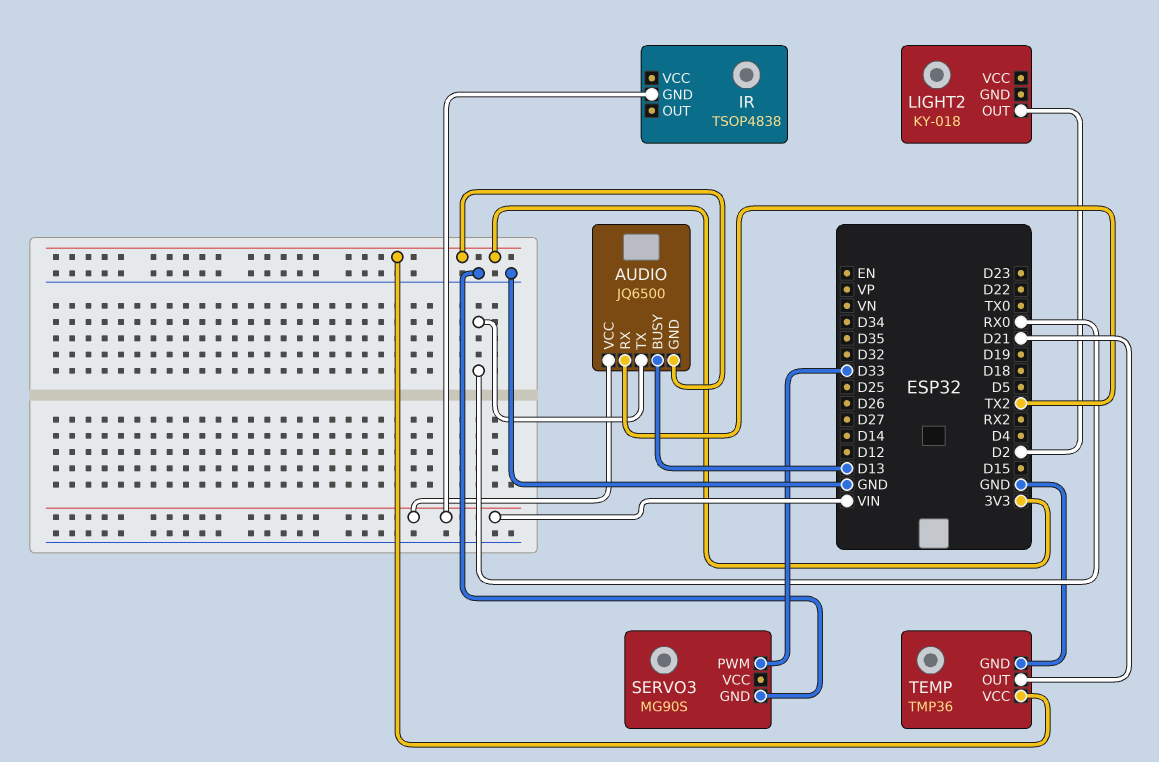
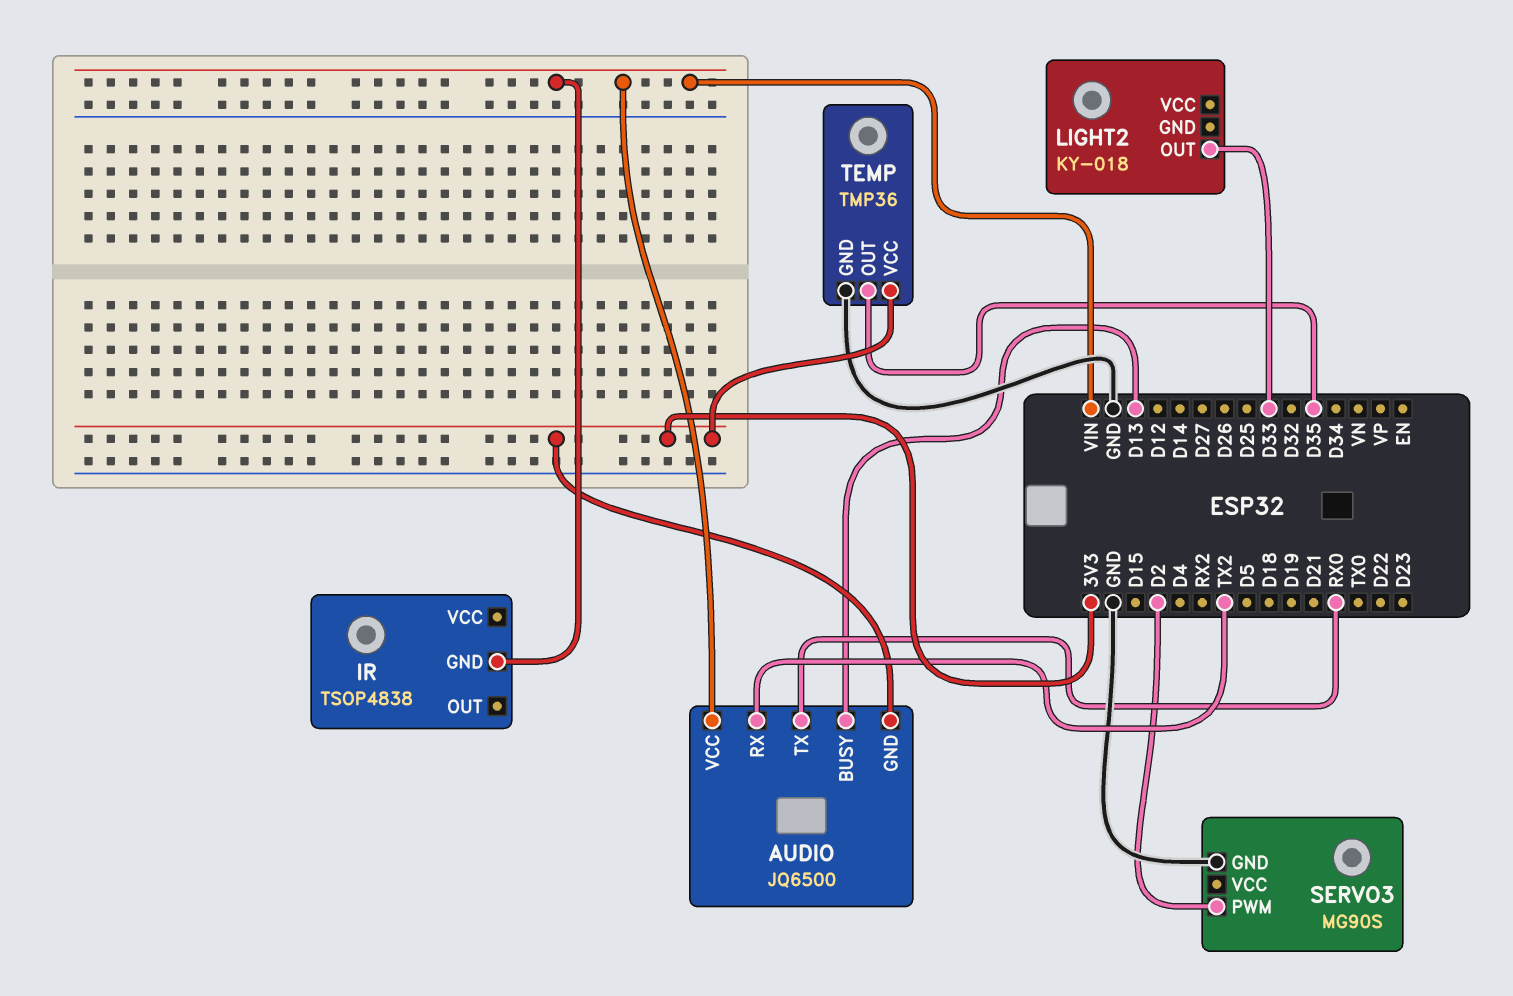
LIGHT2 pin OUT: D2 -> D33
SERVO3 pin PWM: D33 -> D2
TEMP pin OUT: D21 -> D35

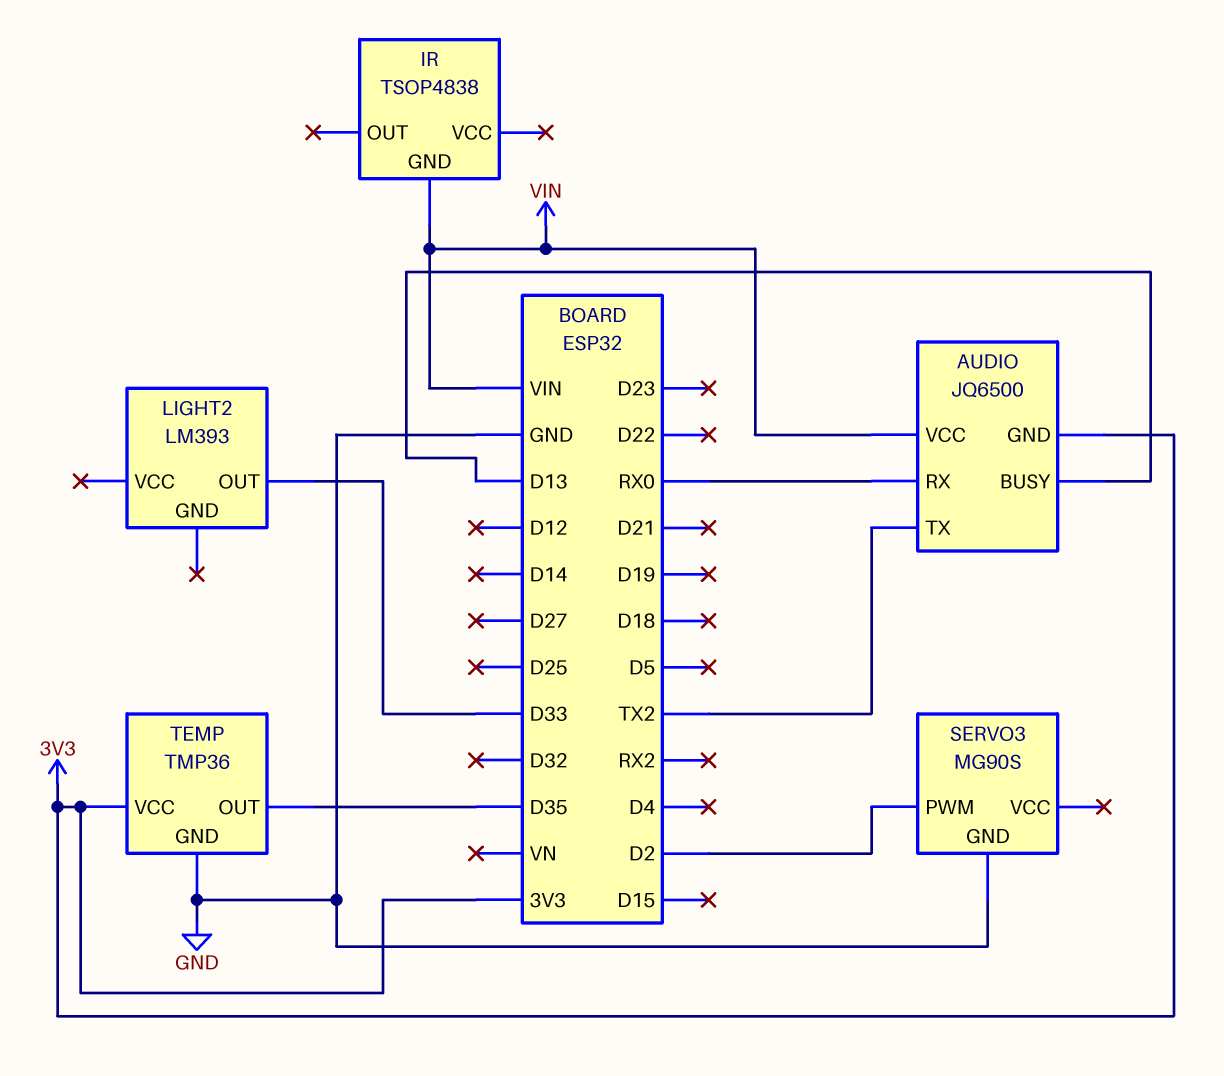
AUDIO pin RX: TX2 -> RX0
AUDIO pin TX: RX0 -> TX2
LIGHT2: KY-018 -> LM393

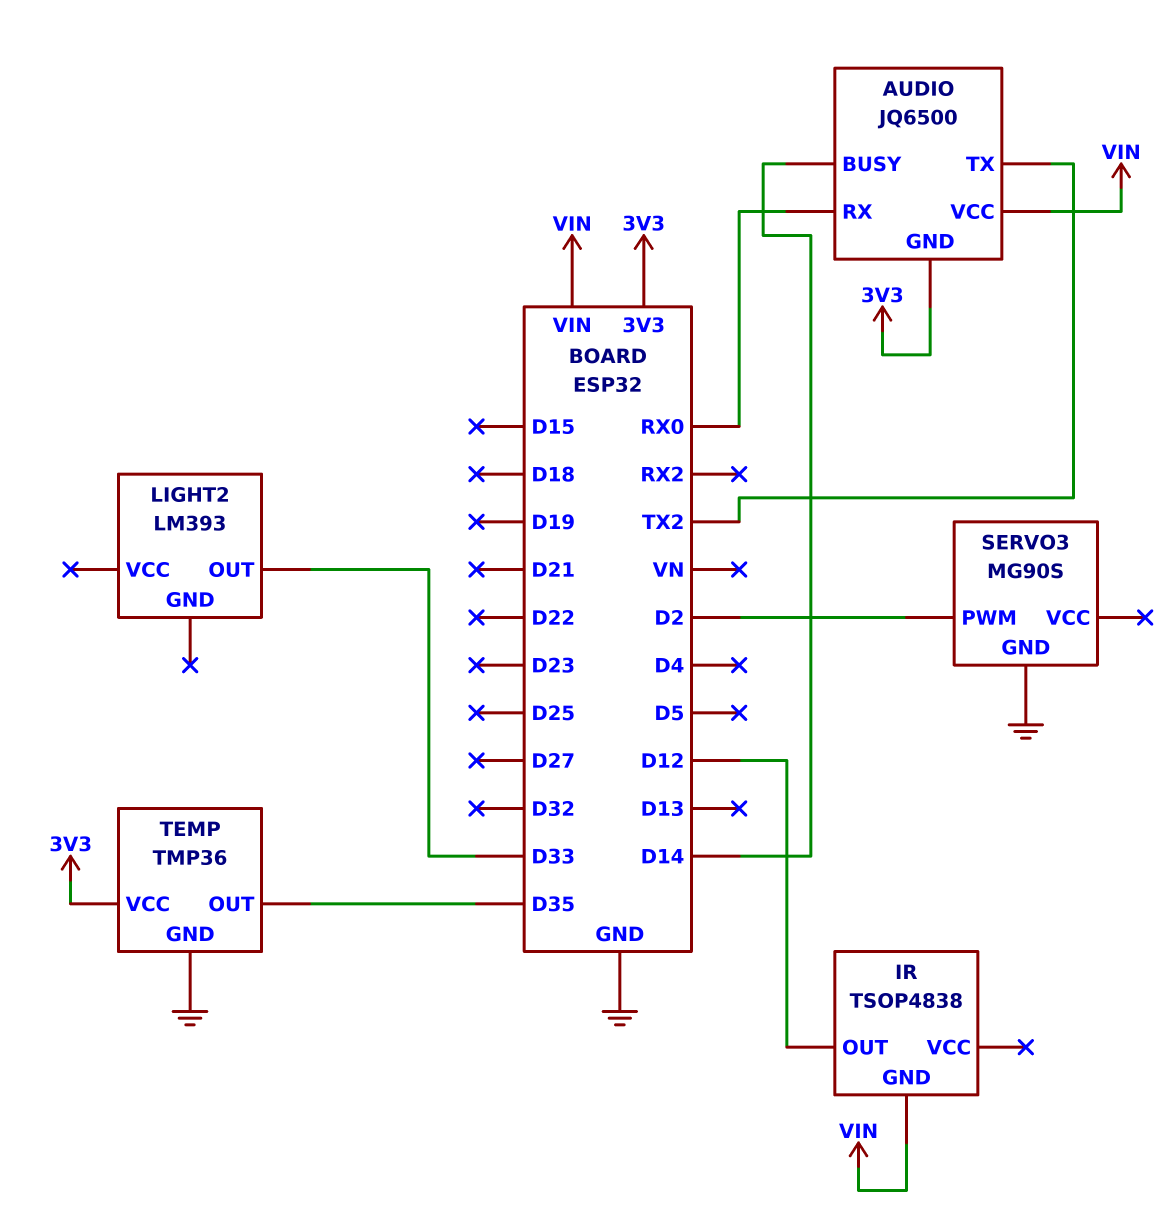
AUDIO pin BUSY: D13 -> D14
IR pin OUT: none -> D12

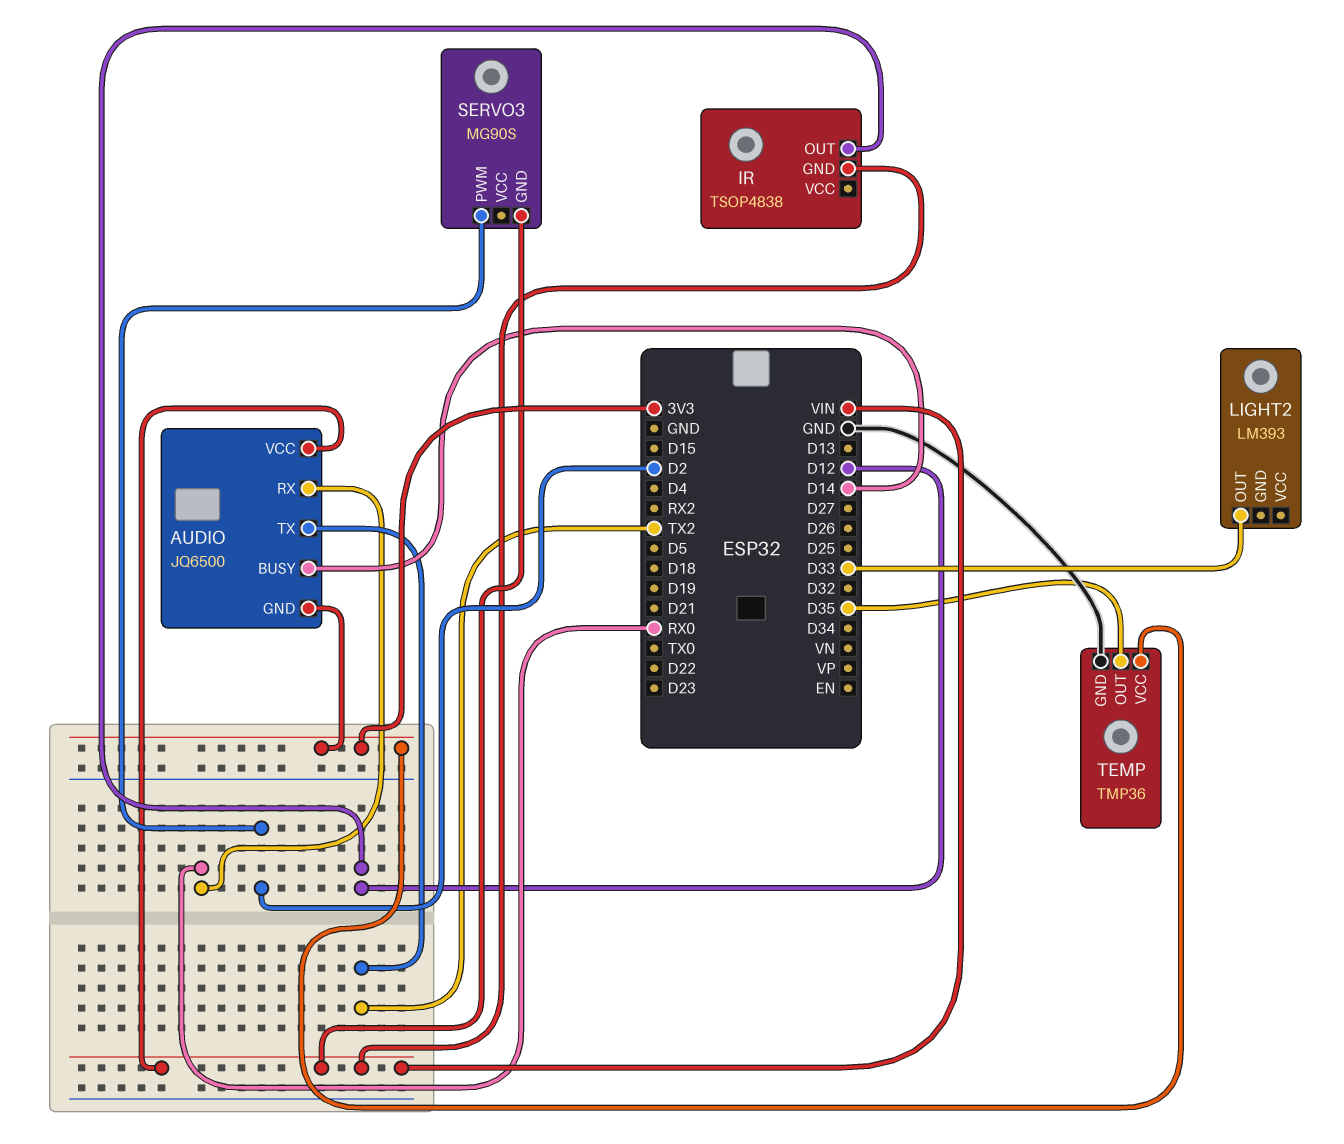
SERVO3 pin GND: GND -> VIN

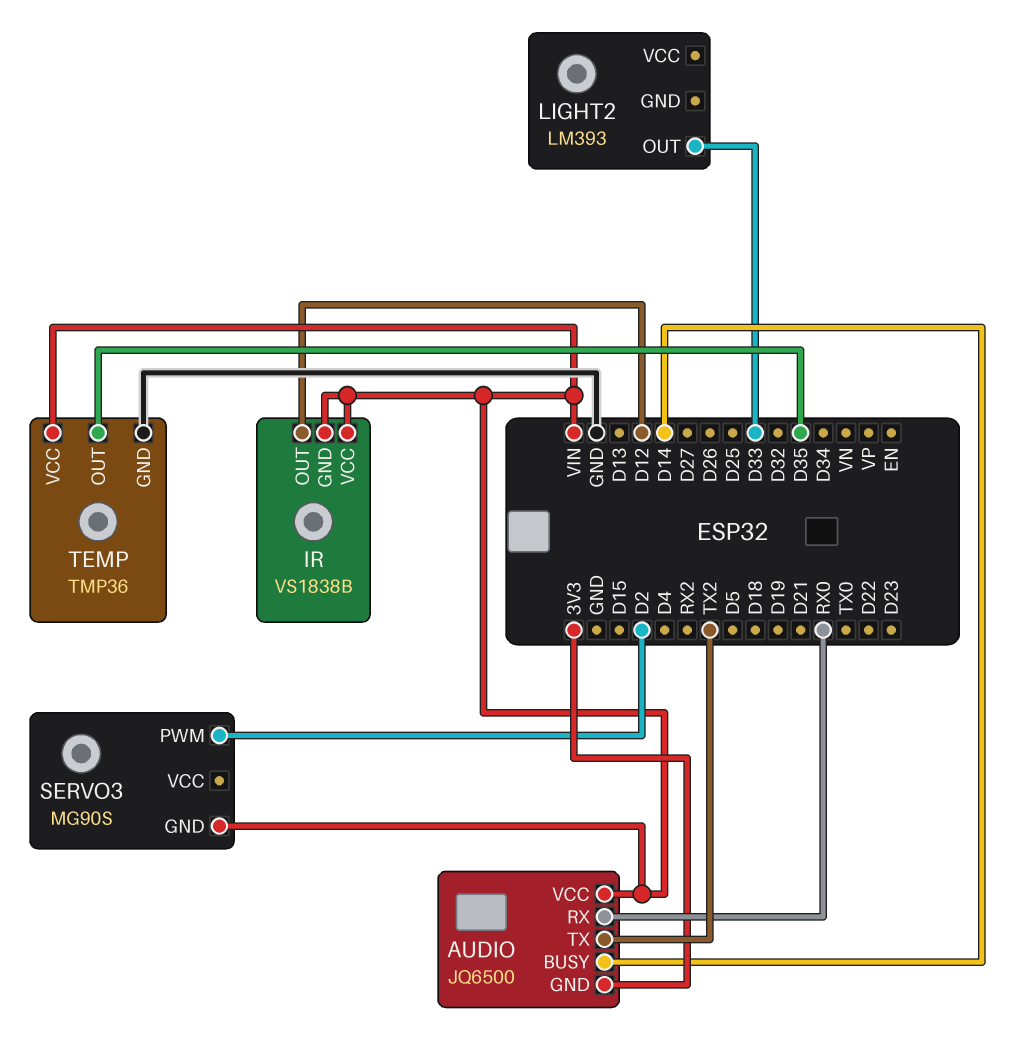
IR: TSOP4838 -> VS1838B
IR pin VCC: none -> VIN
TEMP pin VCC: 3V3 -> VIN

